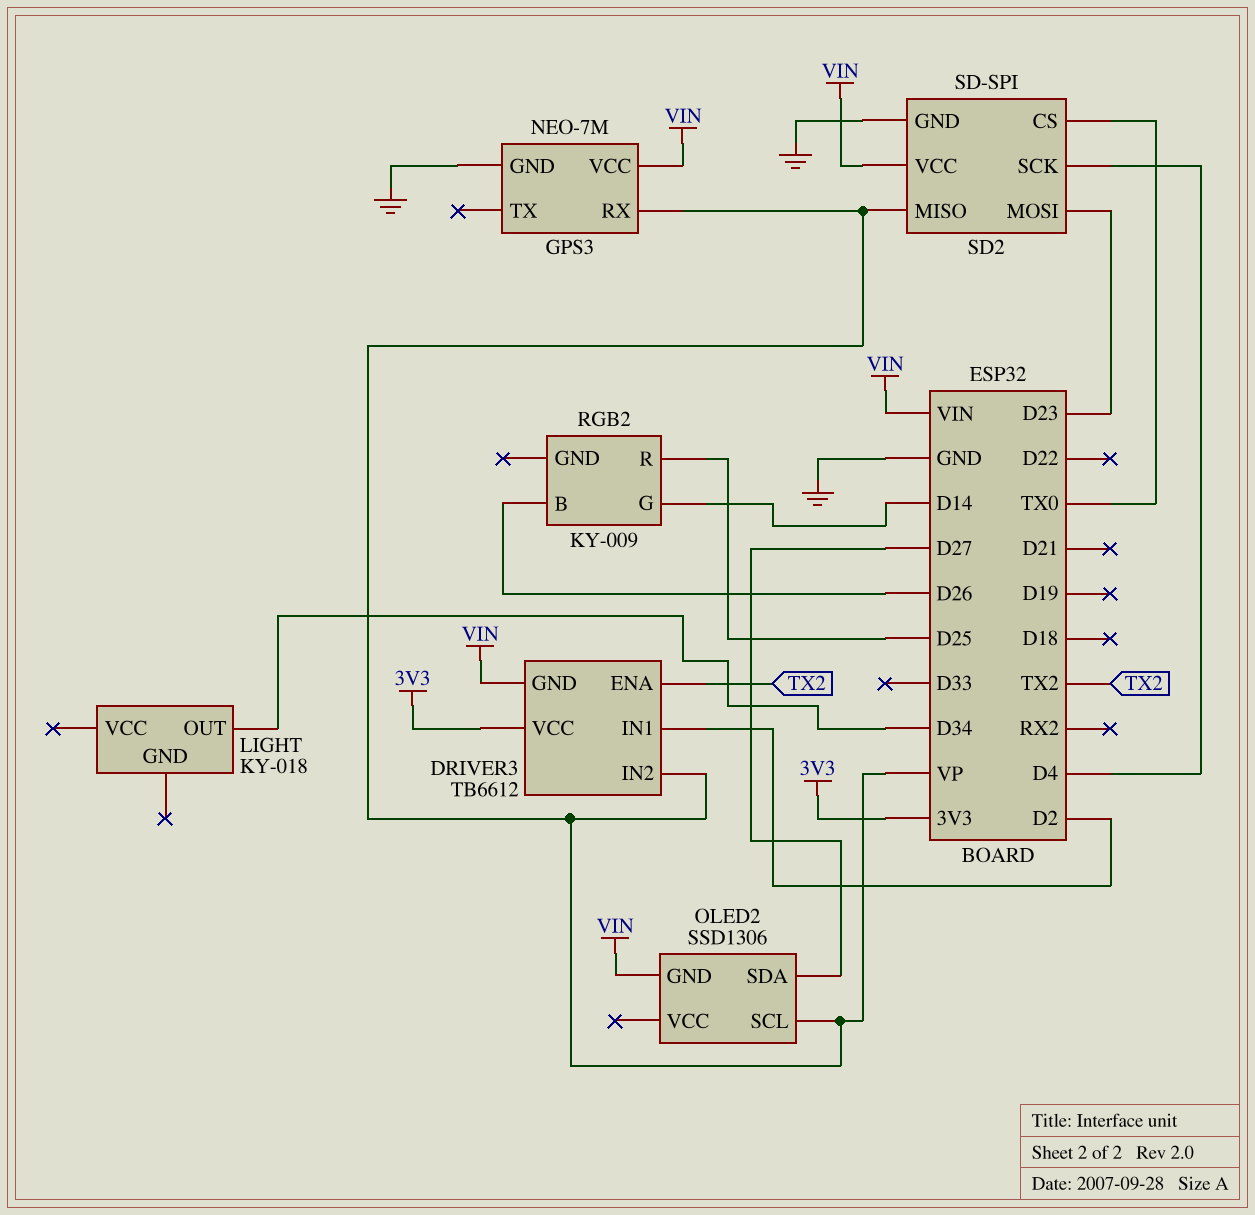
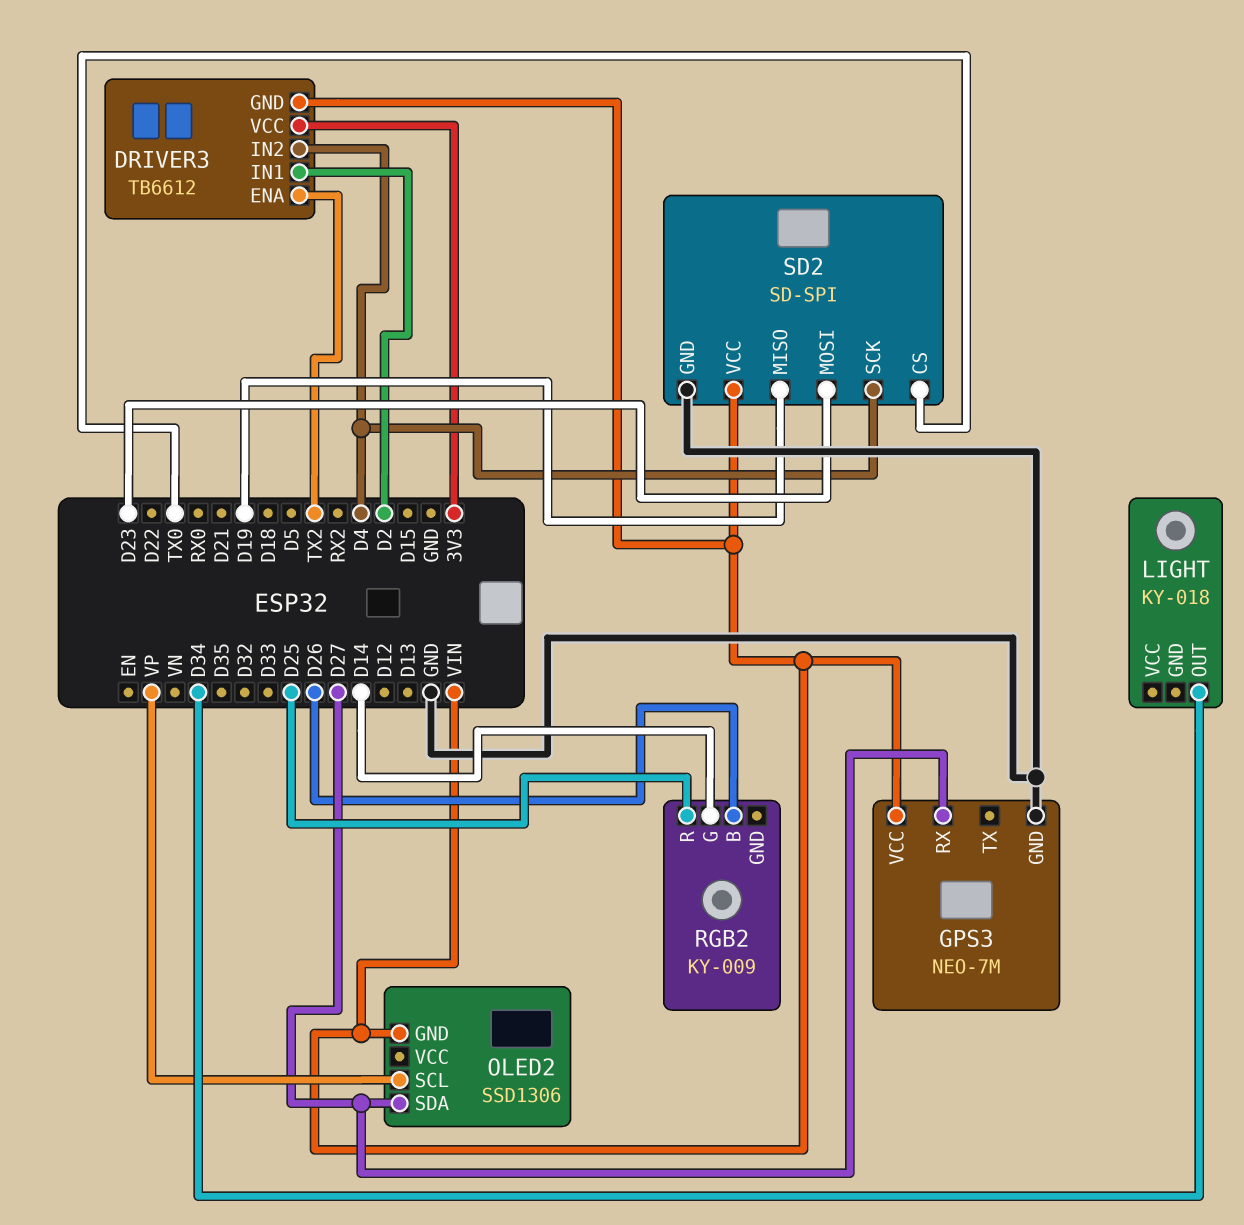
DRIVER3 pin IN2: VP -> D4
GPS3 pin RX: VP -> D27
SD2 pin MISO: VP -> D19

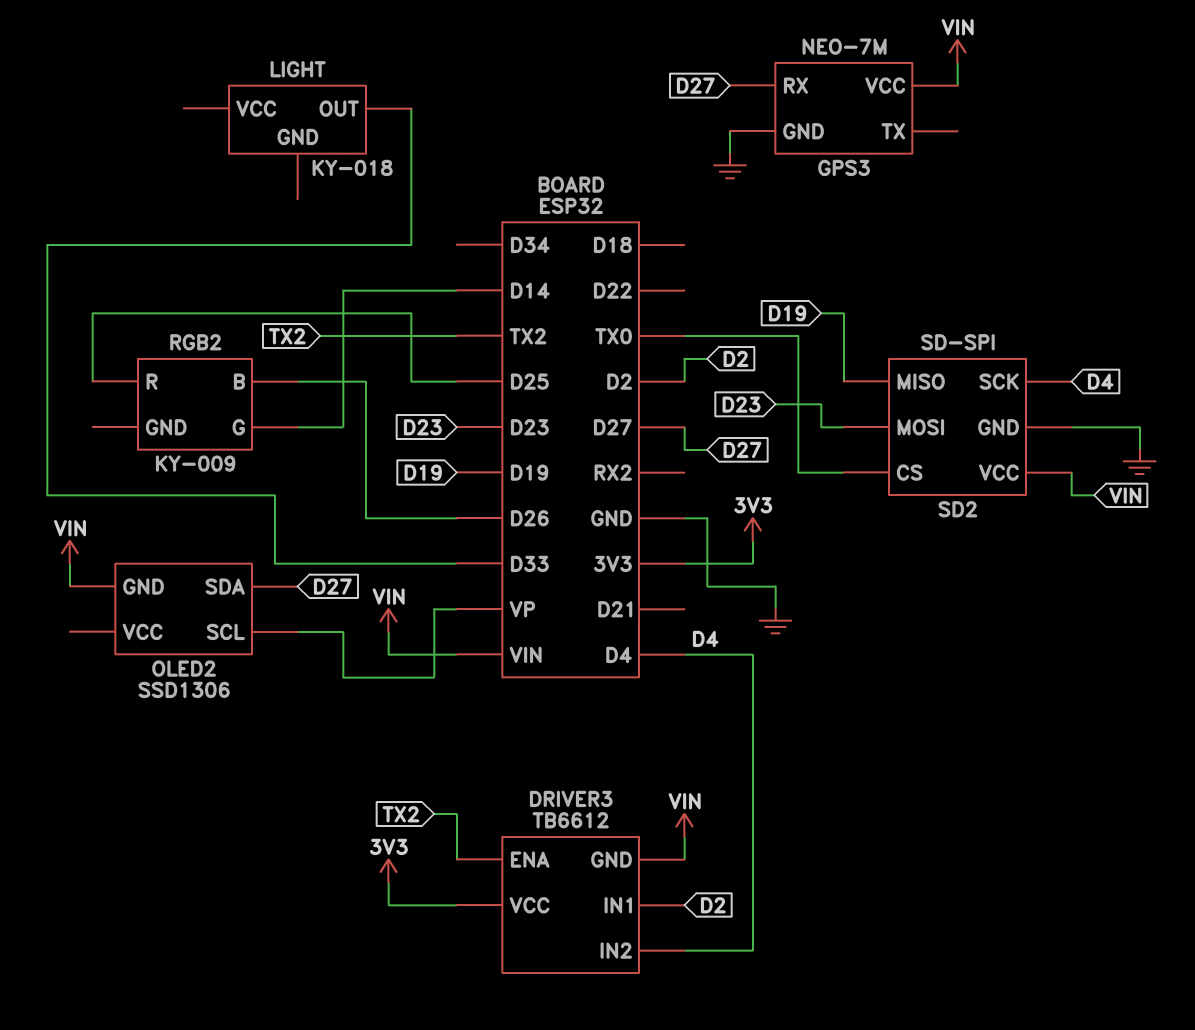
LIGHT pin OUT: D34 -> D33

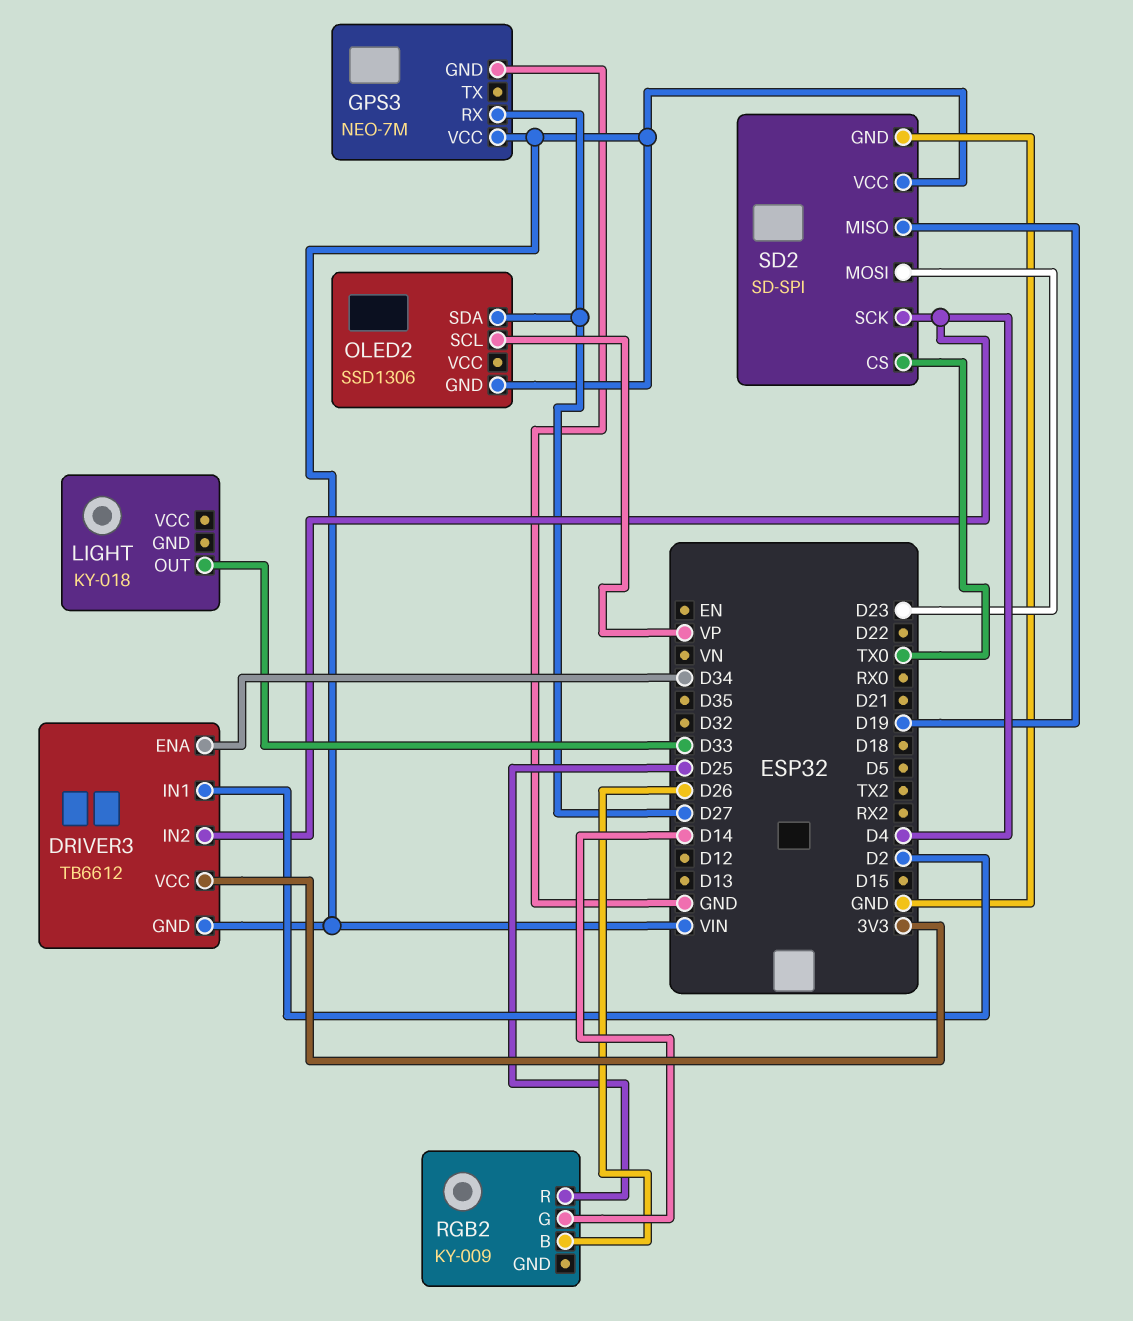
DRIVER3 pin ENA: TX2 -> D34

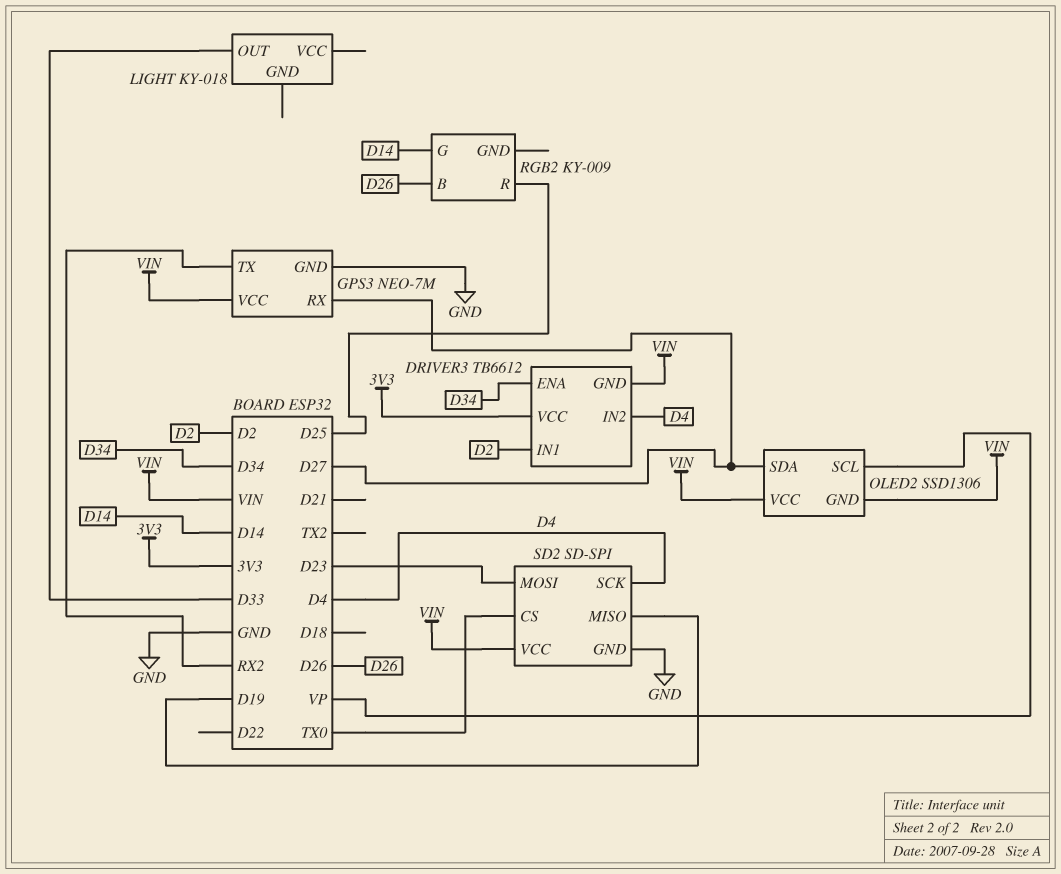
GPS3 pin TX: none -> RX2
OLED2 pin VCC: none -> VIN

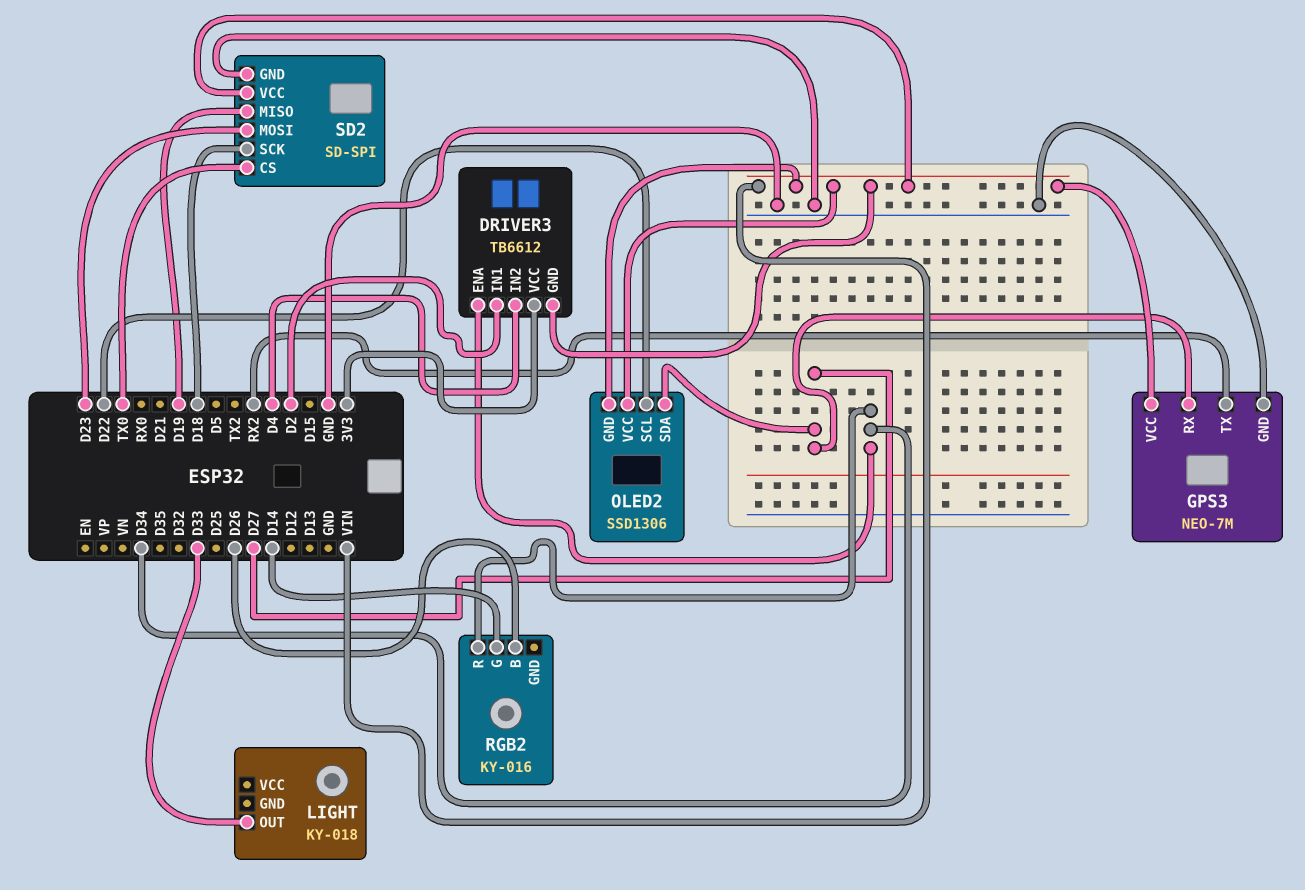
OLED2 pin SCL: VP -> D22
RGB2: KY-009 -> KY-016
RGB2 pin R: D25 -> D34
SD2 pin SCK: D4 -> D18

